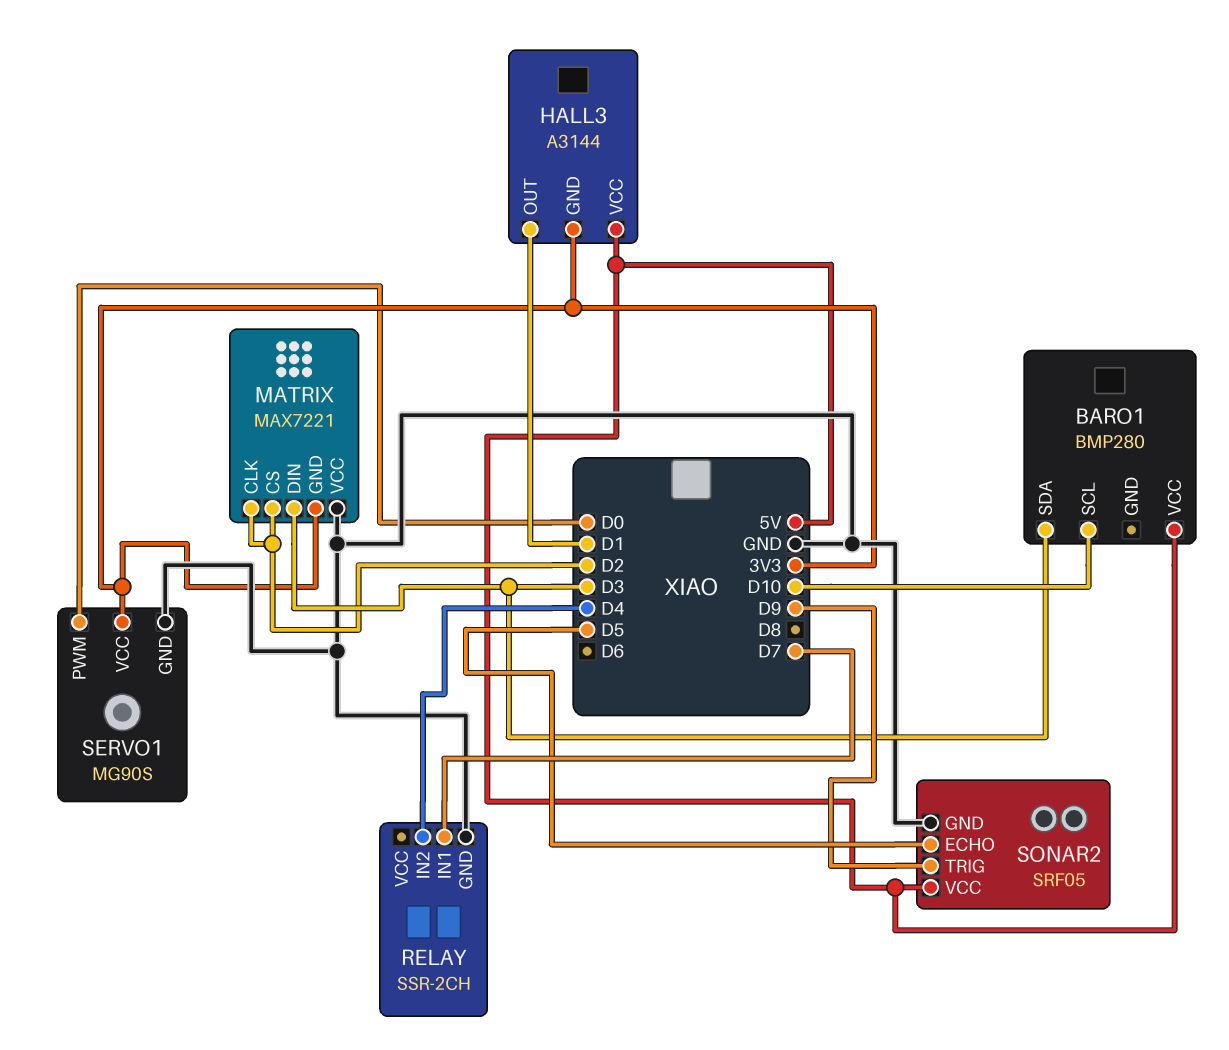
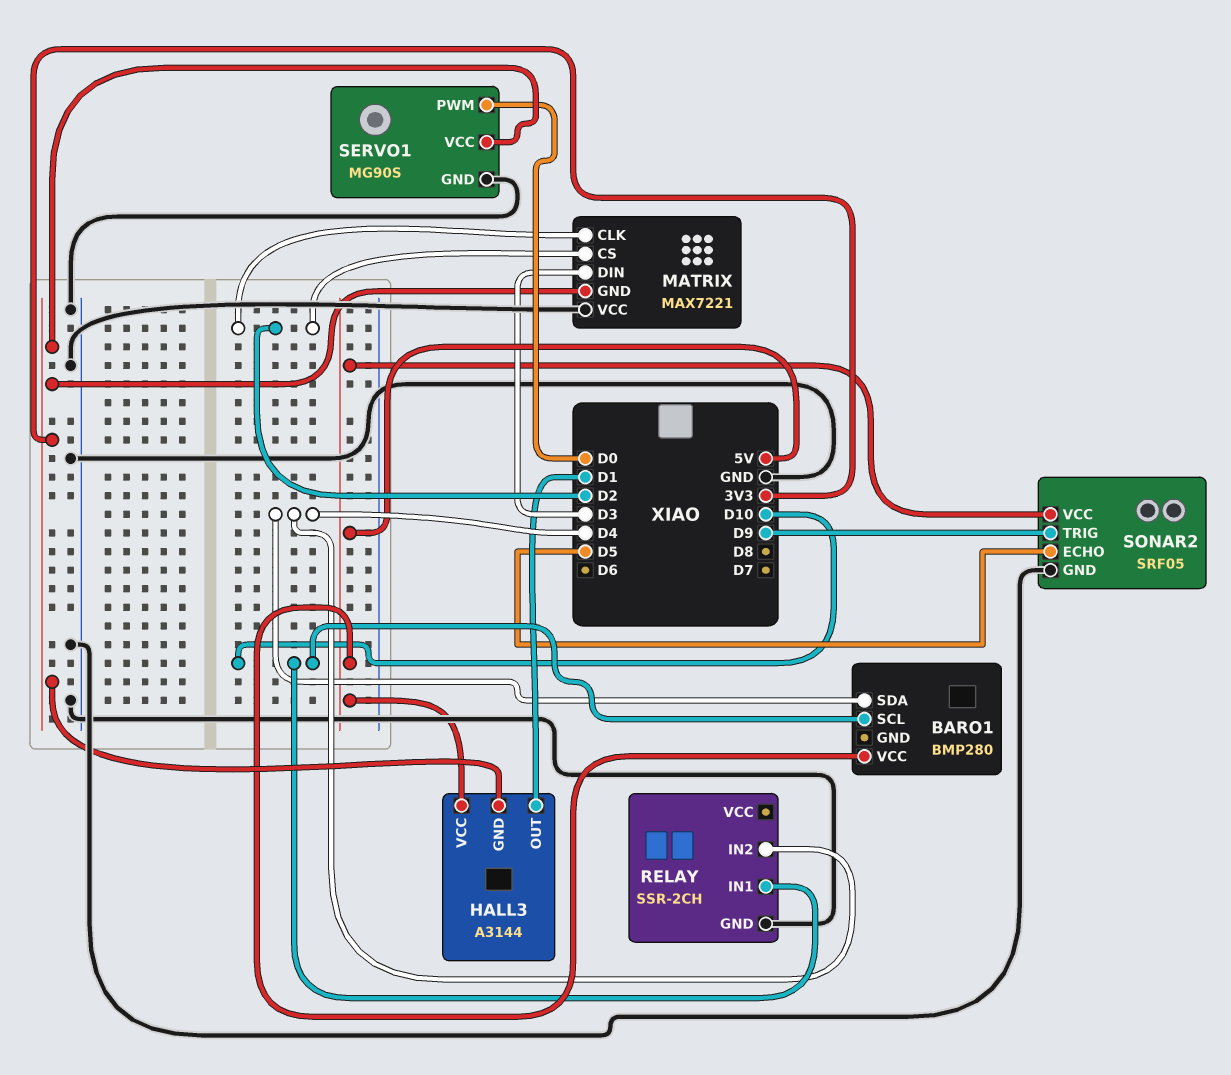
BARO1 pin SDA: D3 -> D4
RELAY pin IN1: D7 -> D10

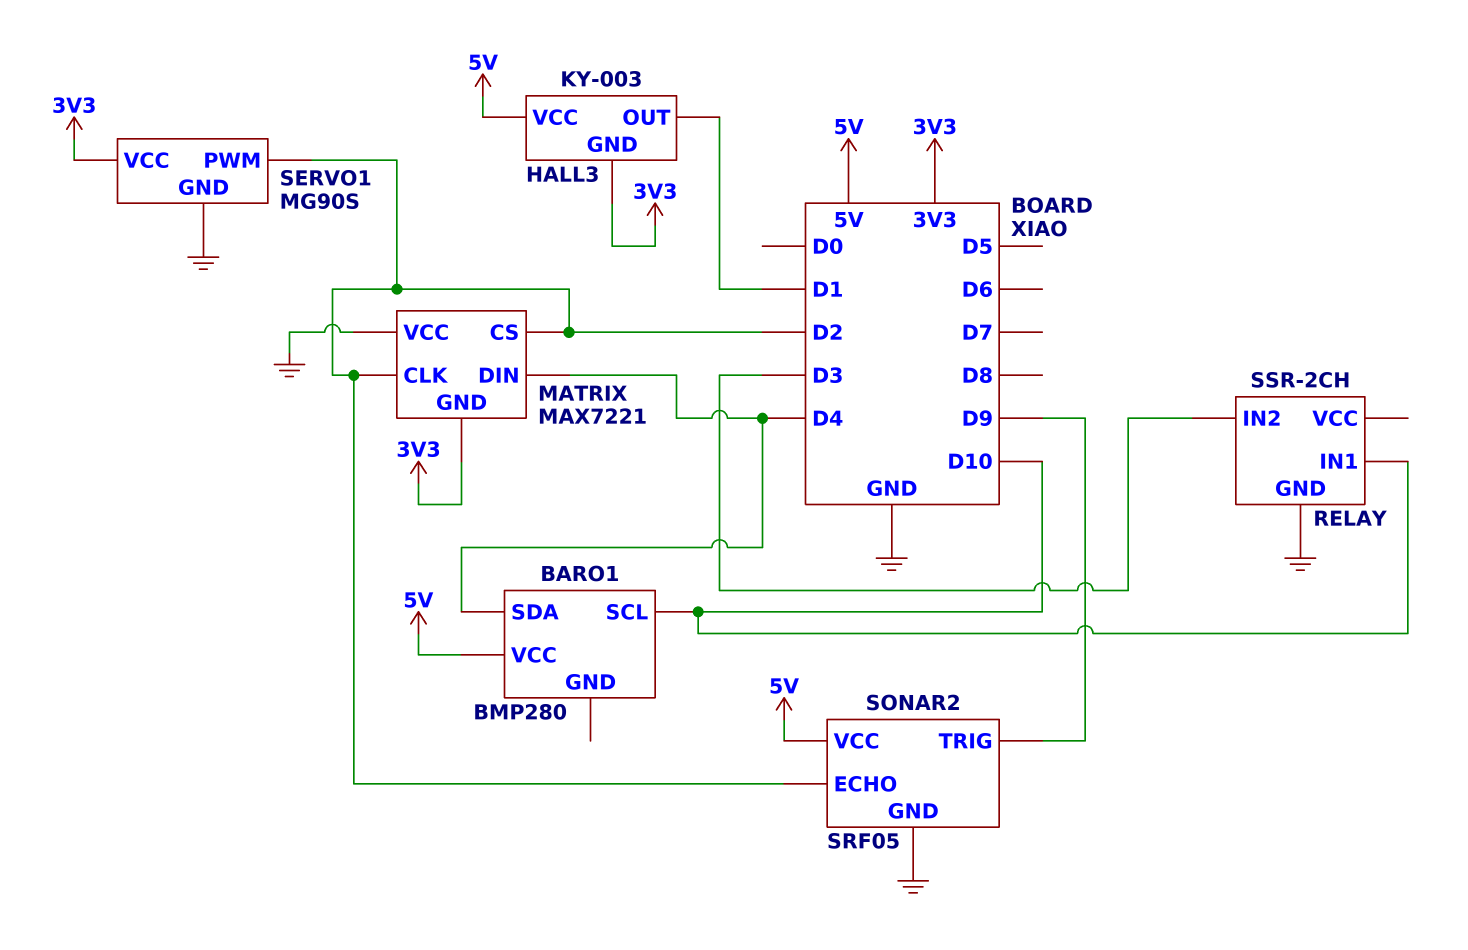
HALL3: A3144 -> KY-003
MATRIX pin DIN: D3 -> D4
RELAY pin IN2: D4 -> D3
SERVO1 pin PWM: D0 -> D2
SONAR2 pin ECHO: D5 -> D2

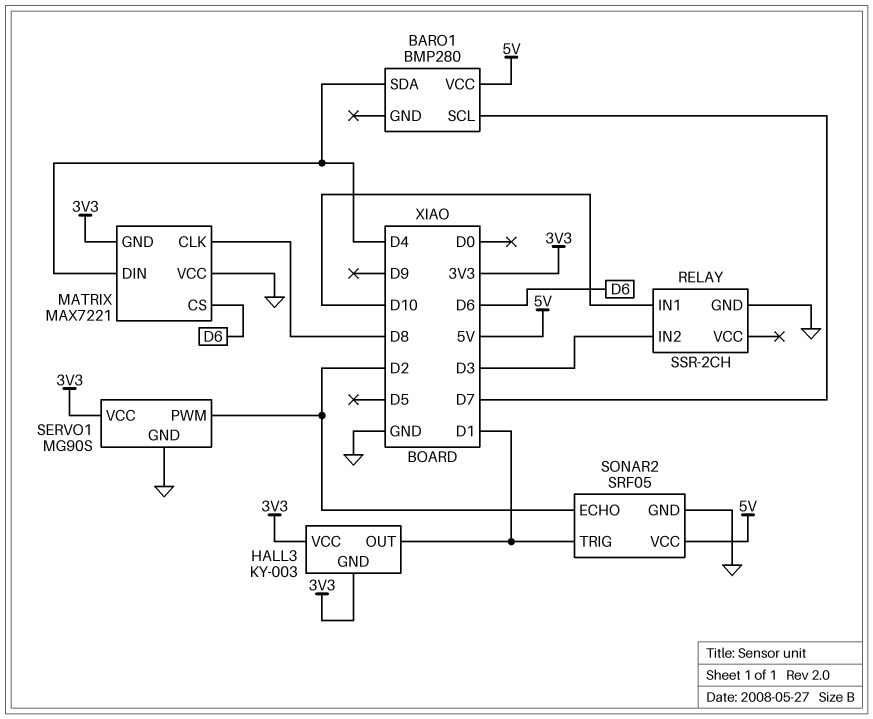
BARO1 pin SCL: D10 -> D7
HALL3 pin VCC: 5V -> 3V3
MATRIX pin CLK: D2 -> D8
MATRIX pin CS: D2 -> D6
SONAR2 pin TRIG: D9 -> D1

